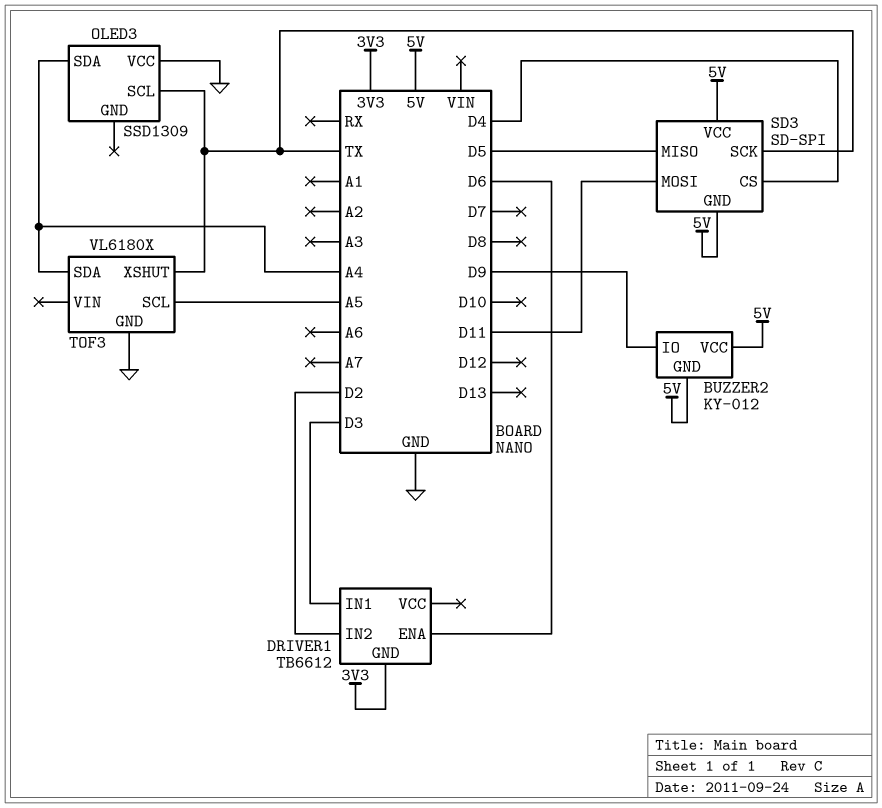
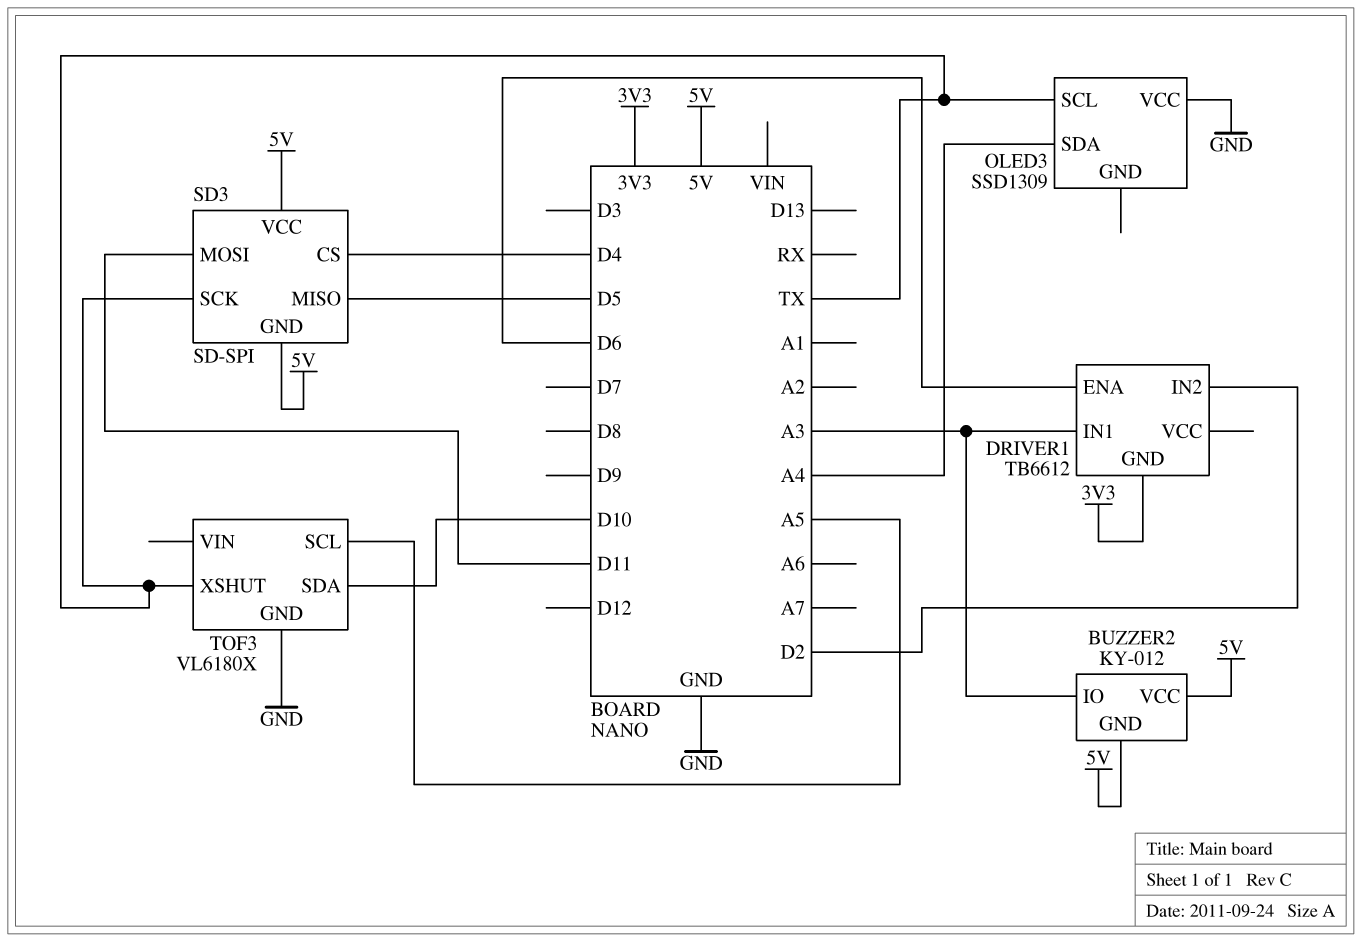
BUZZER2 pin IO: D9 -> A3
DRIVER1 pin IN1: D3 -> A3
TOF3 pin SDA: A4 -> D10

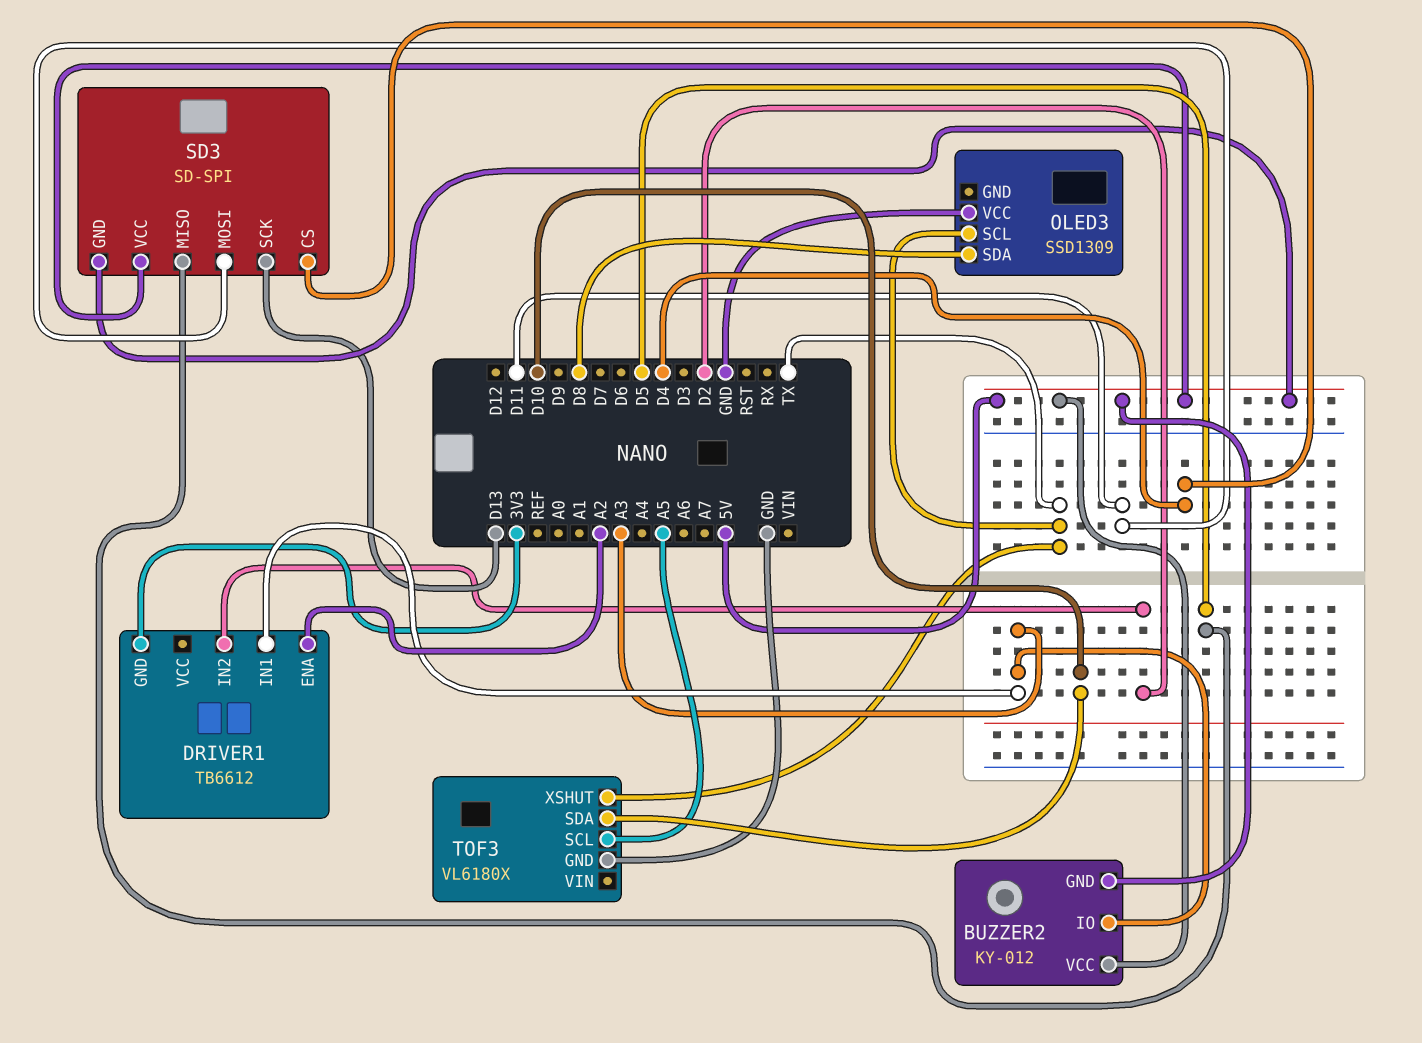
DRIVER1 pin ENA: D6 -> A2
OLED3 pin SDA: A4 -> D8
SD3 pin SCK: TX -> D13

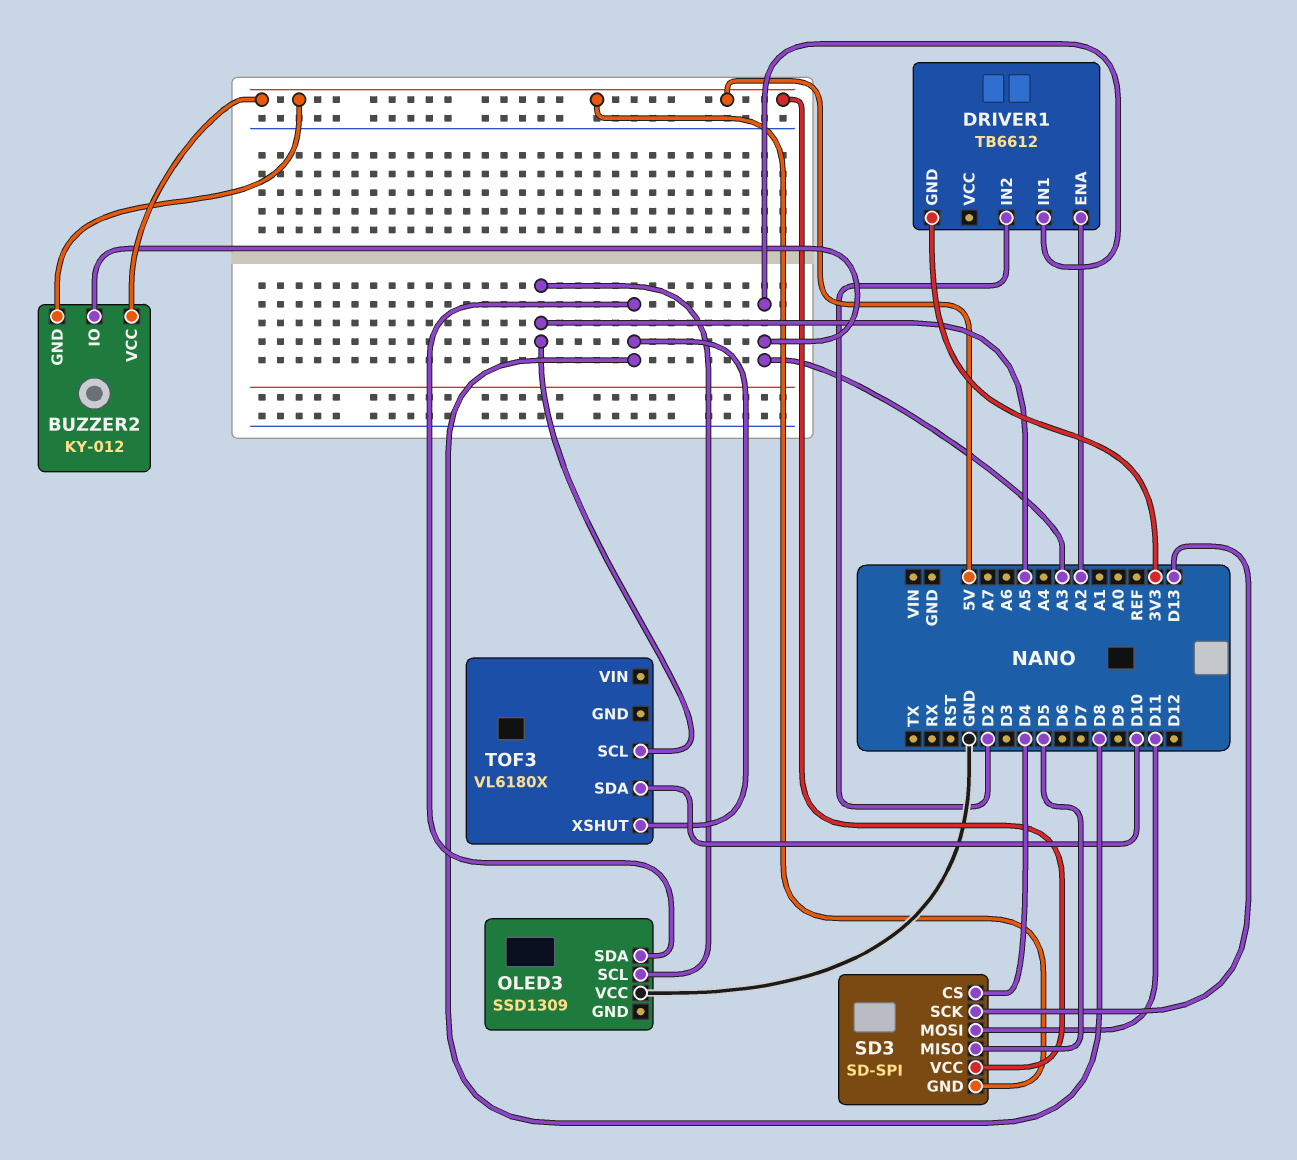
OLED3 pin SCL: TX -> A5
TOF3 pin GND: GND -> none
TOF3 pin XSHUT: TX -> D8

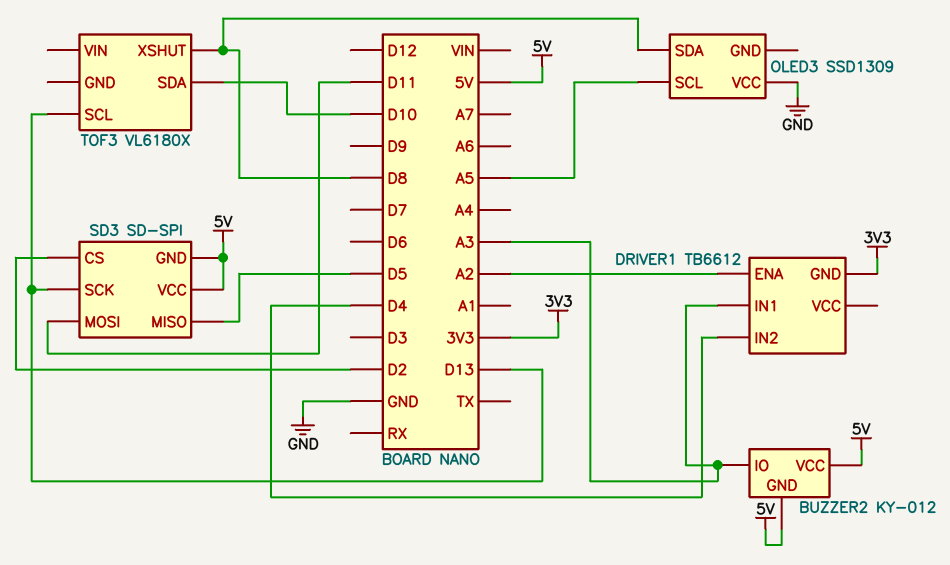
DRIVER1 pin IN2: D2 -> D4
SD3 pin CS: D4 -> D2
TOF3 pin SCL: A5 -> D13

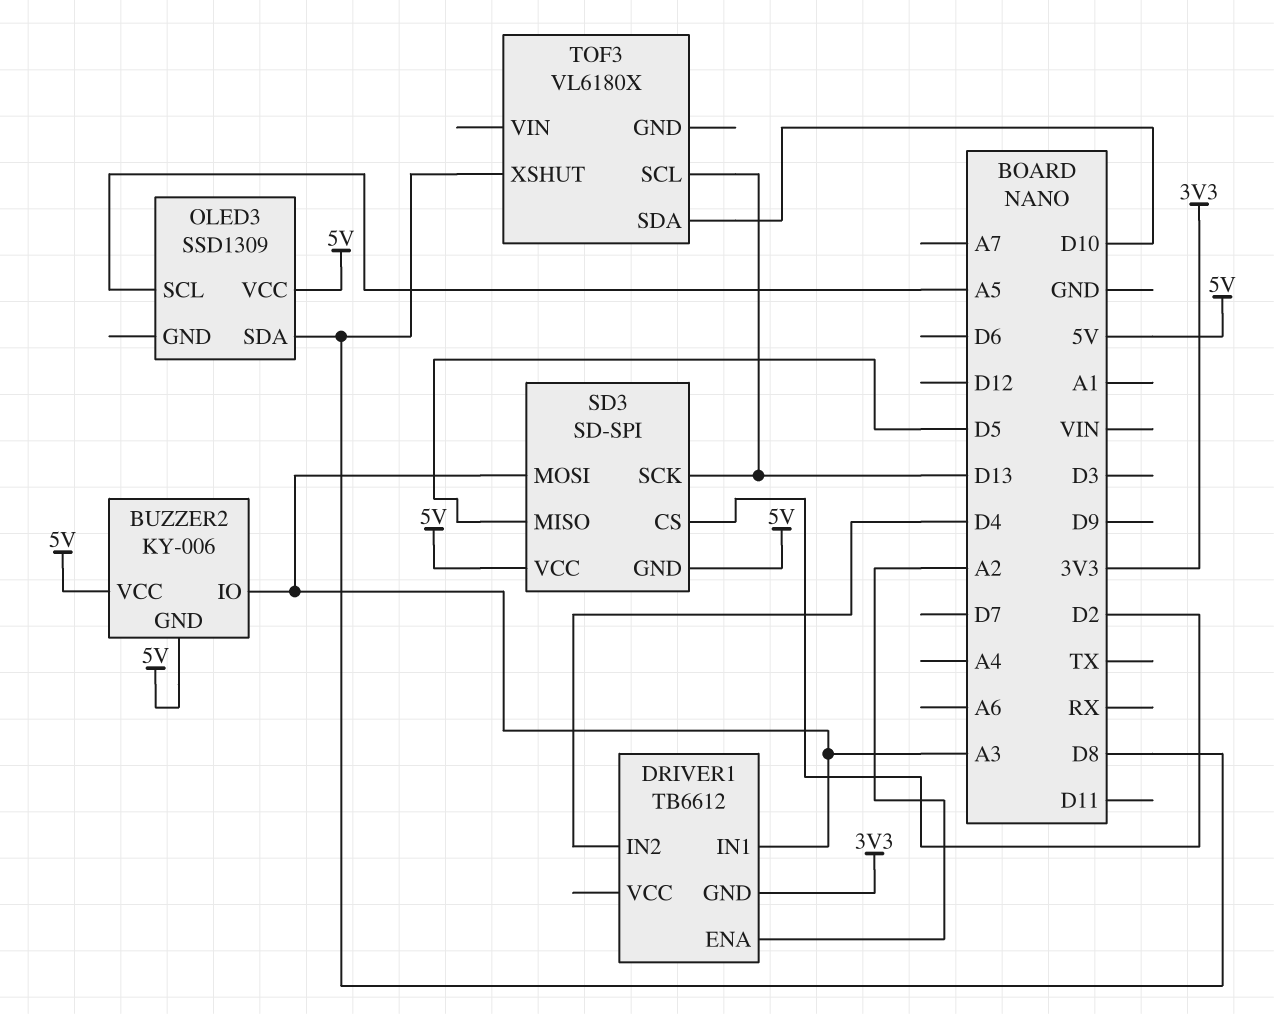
BUZZER2: KY-012 -> KY-006
OLED3 pin VCC: GND -> 5V
SD3 pin MOSI: D11 -> A3

